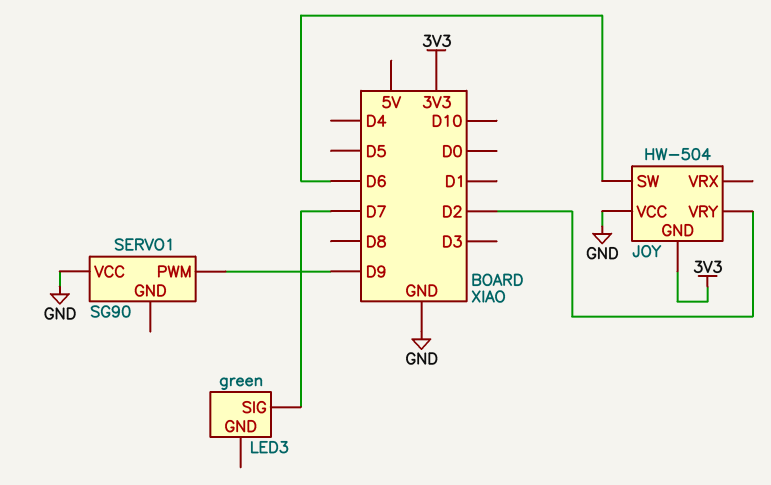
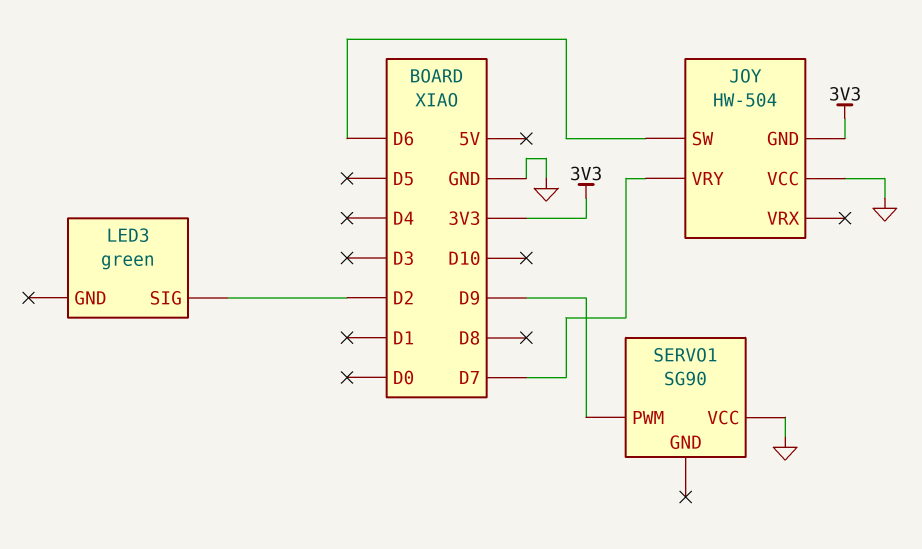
JOY pin VRY: D2 -> D7
LED3 pin SIG: D7 -> D2

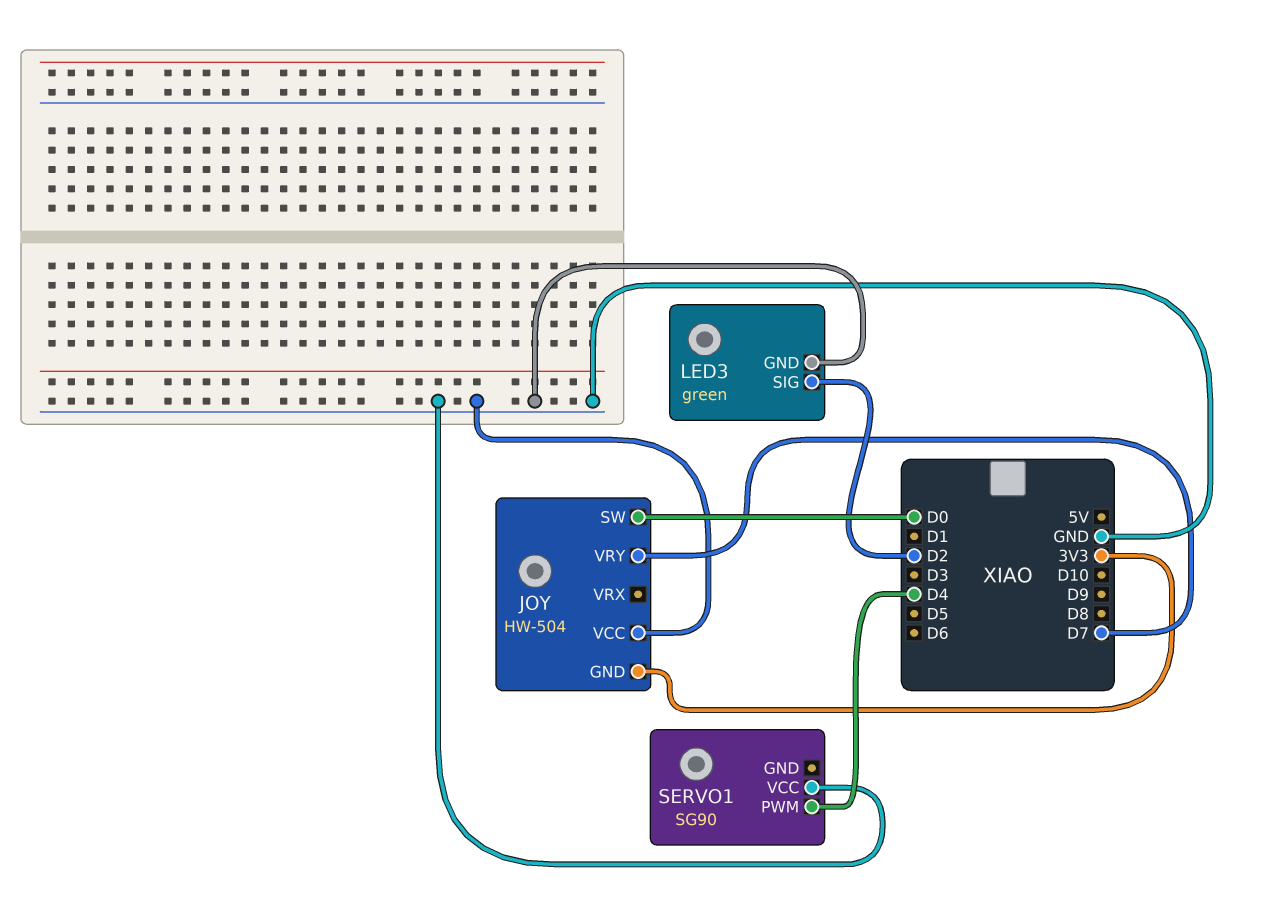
JOY pin SW: D6 -> D0
LED3 pin GND: none -> GND
SERVO1 pin PWM: D9 -> D4

